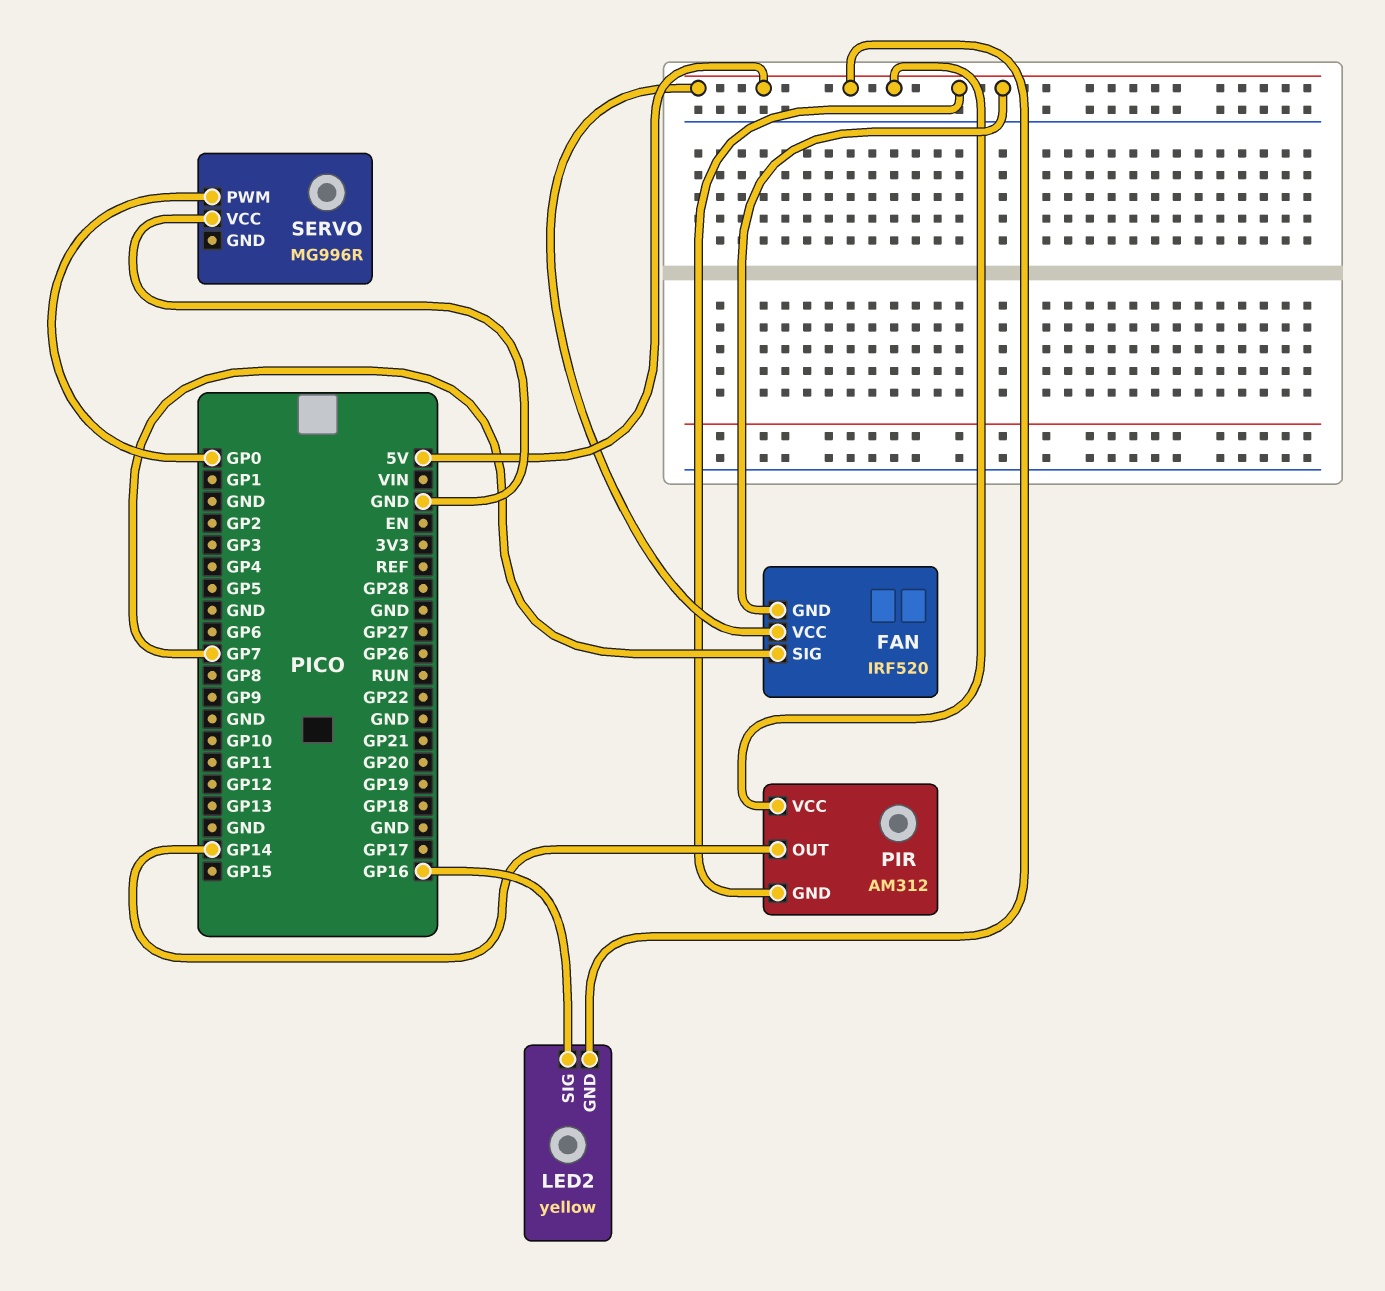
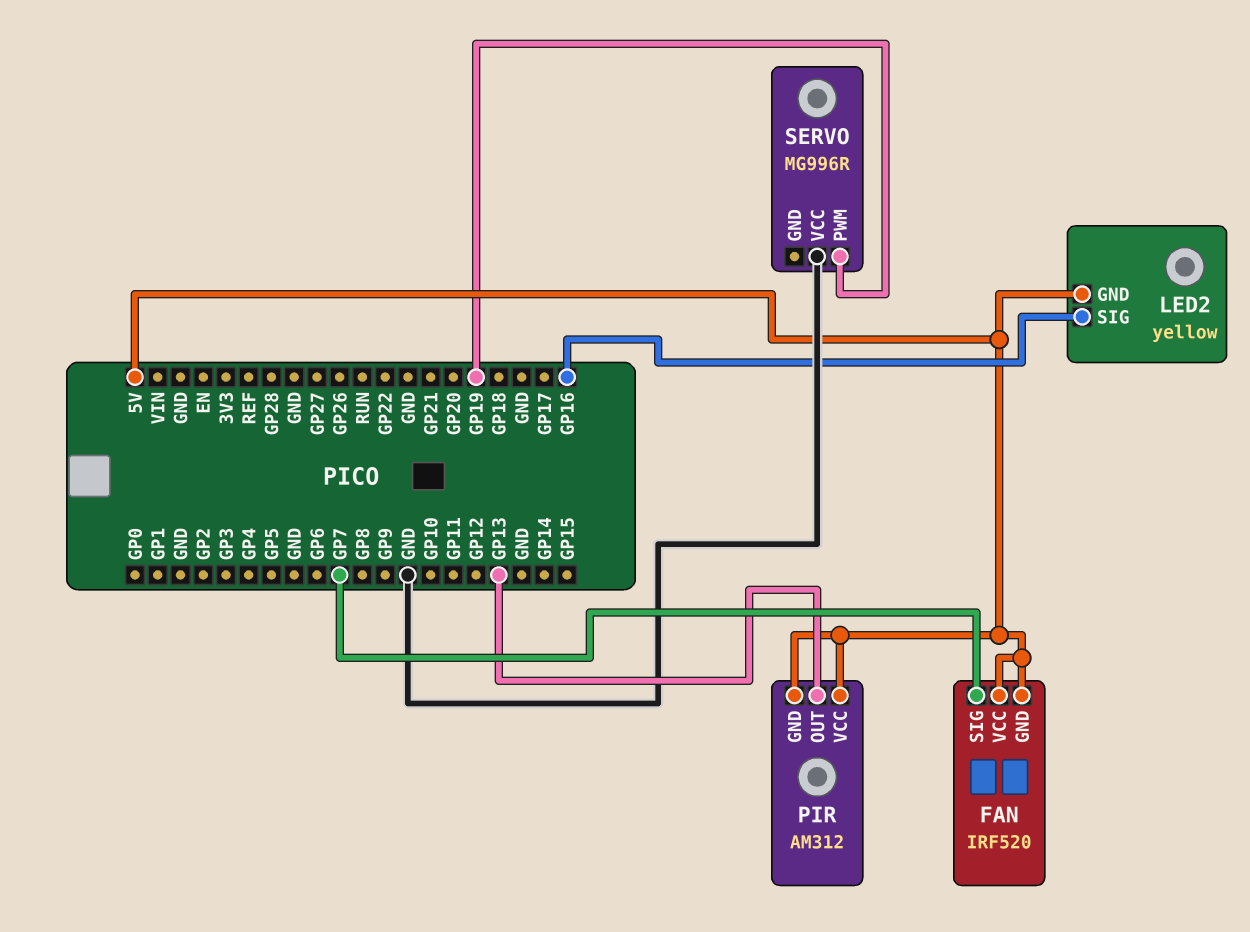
PIR pin OUT: GP14 -> GP13
SERVO pin PWM: GP0 -> GP19

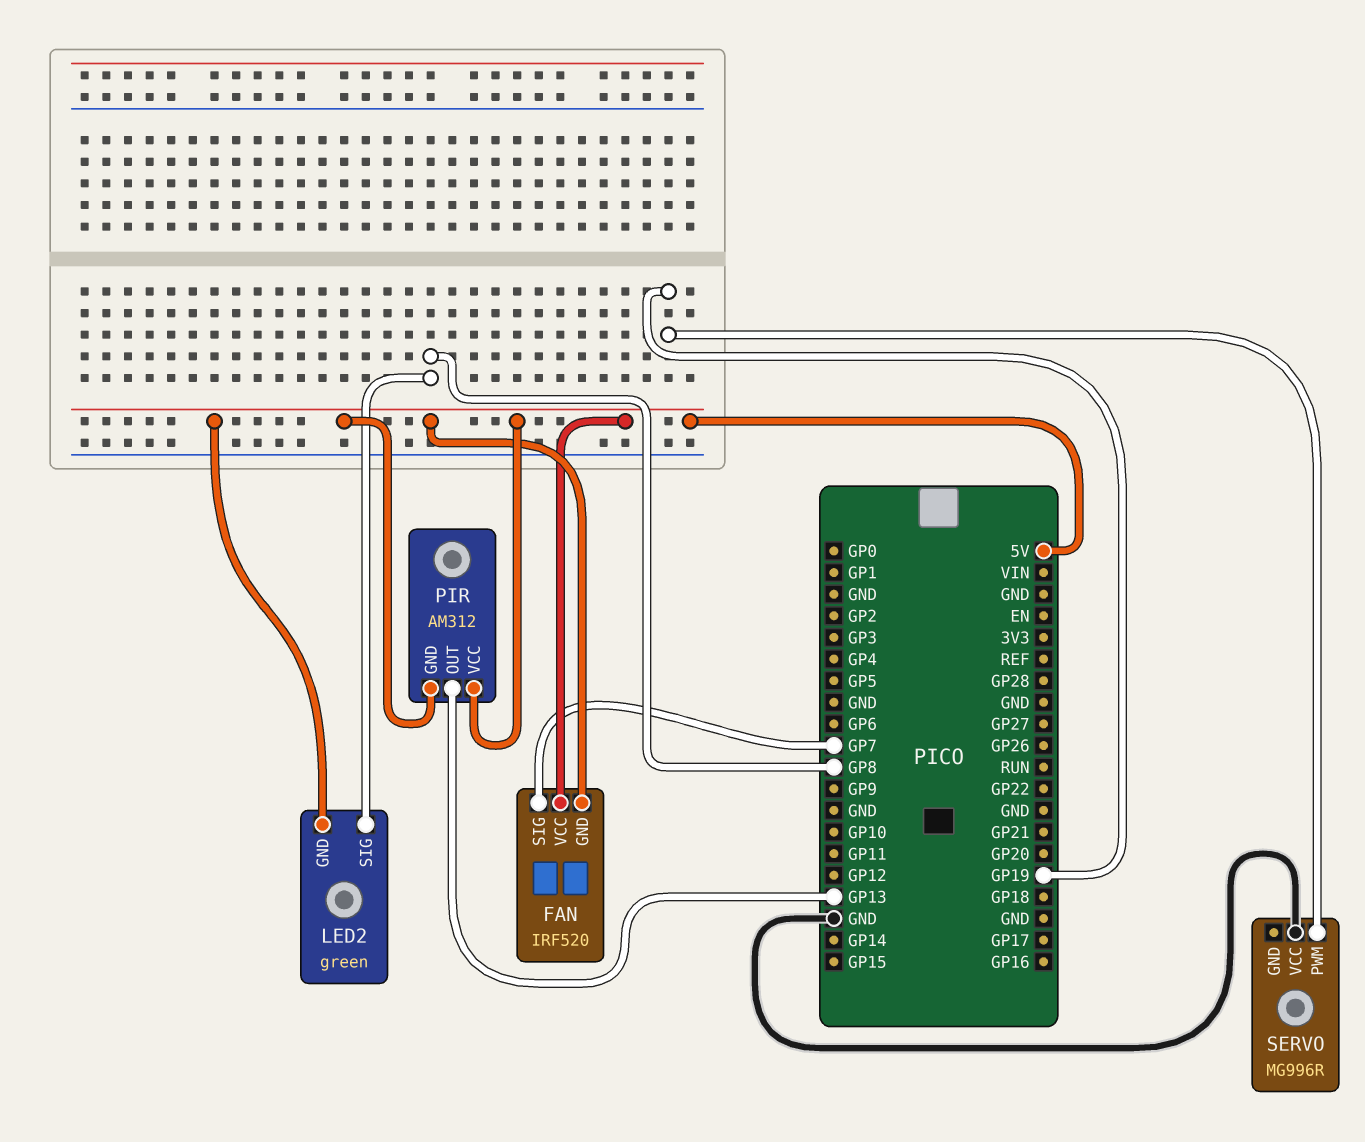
LED2: yellow -> green
LED2 pin SIG: GP16 -> GP8

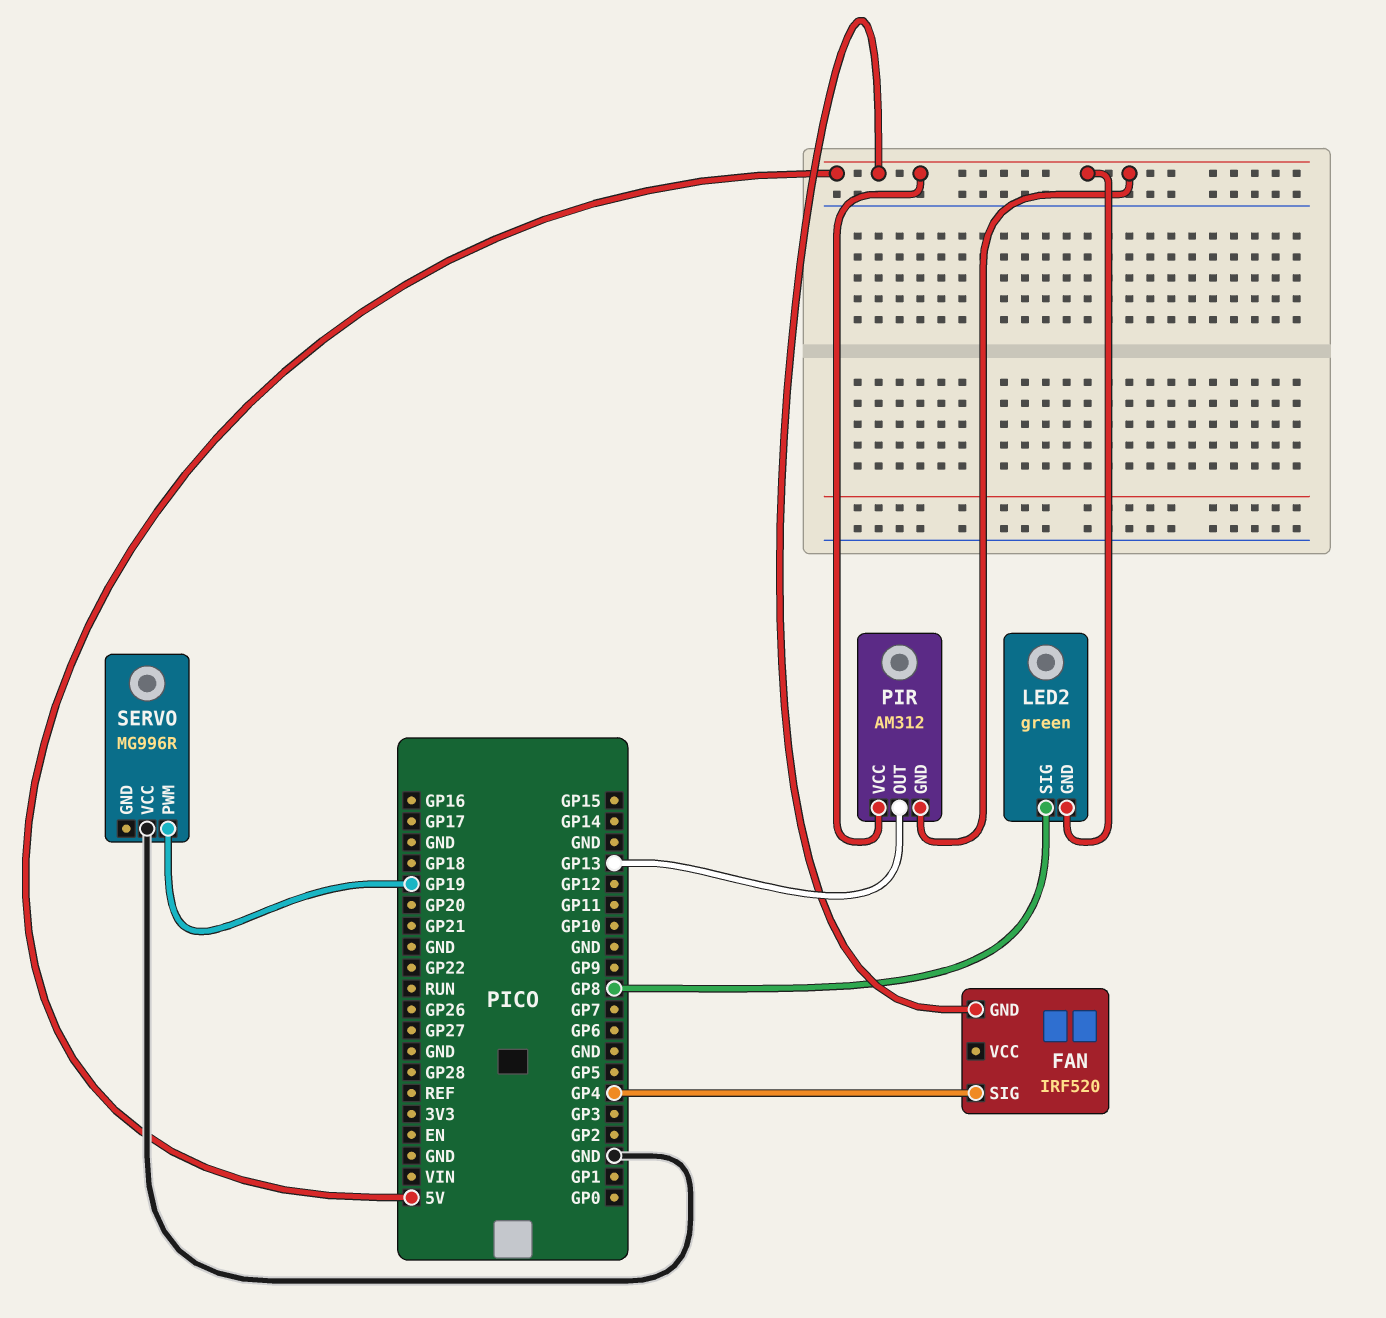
FAN pin SIG: GP7 -> GP4
FAN pin VCC: 5V -> none

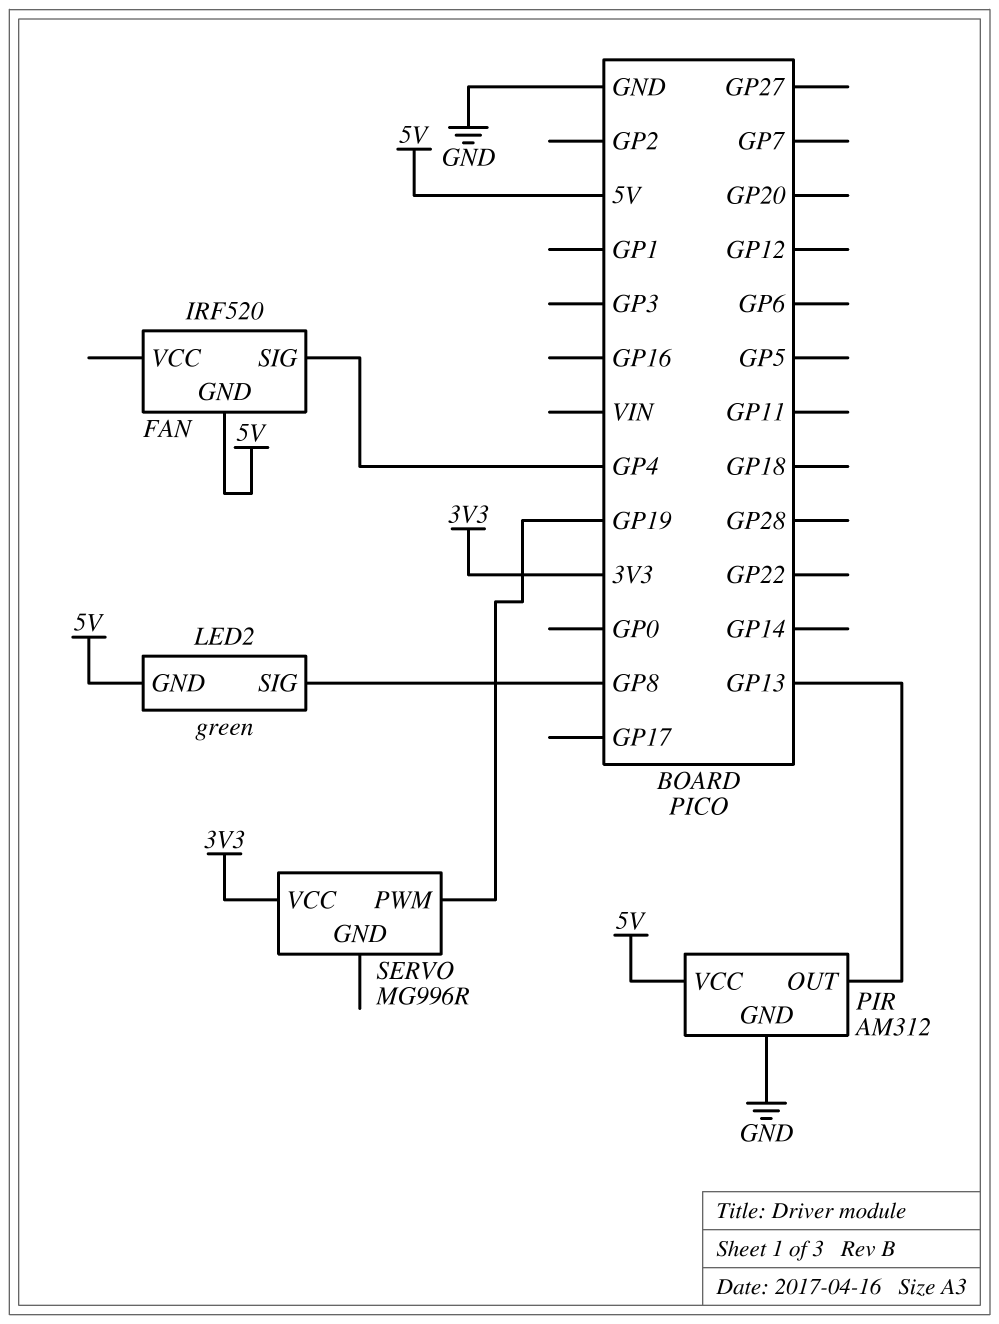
PIR pin GND: 5V -> GND
SERVO pin VCC: GND -> 3V3

